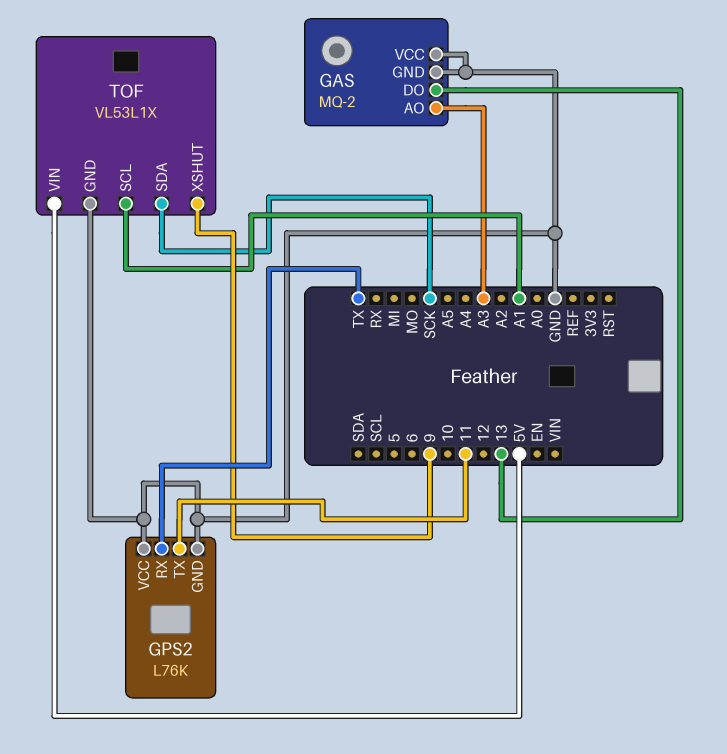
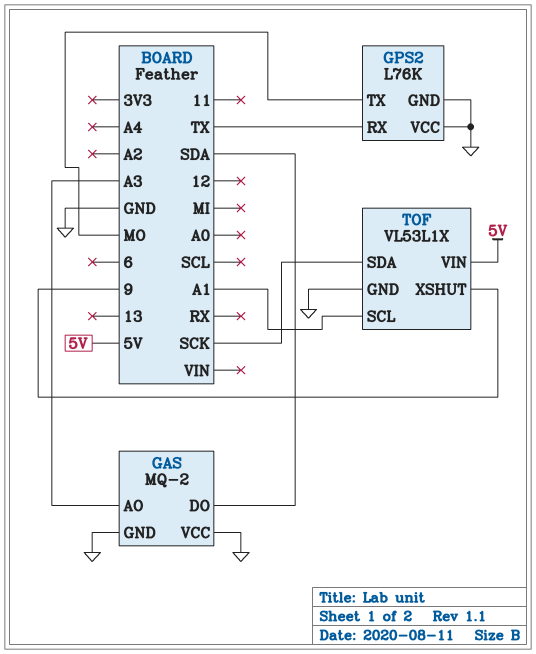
GAS pin DO: 13 -> SDA
GPS2 pin TX: 11 -> MO

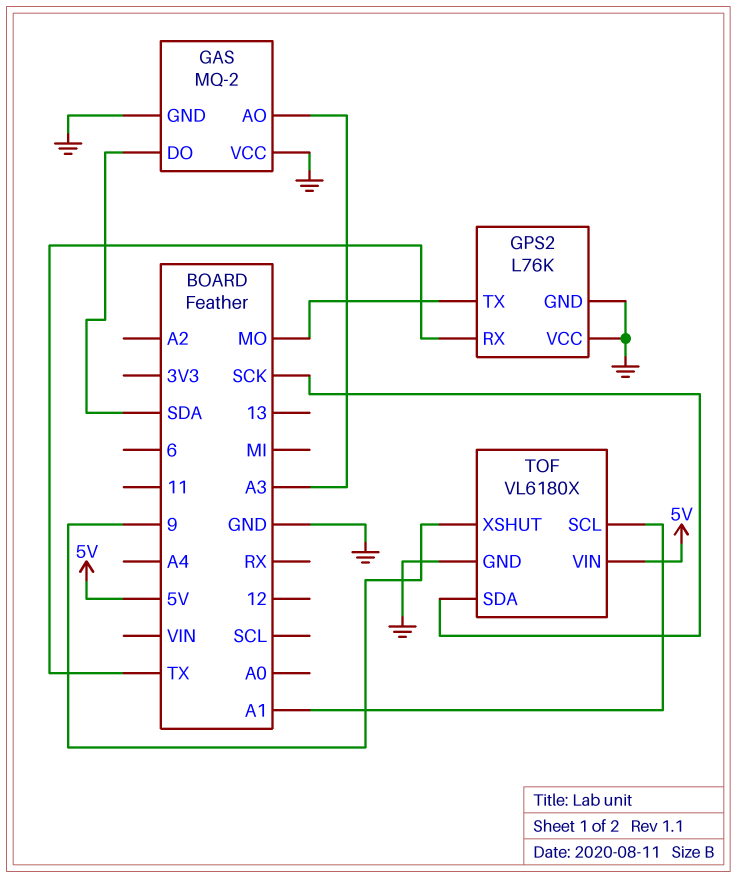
TOF: VL53L1X -> VL6180X

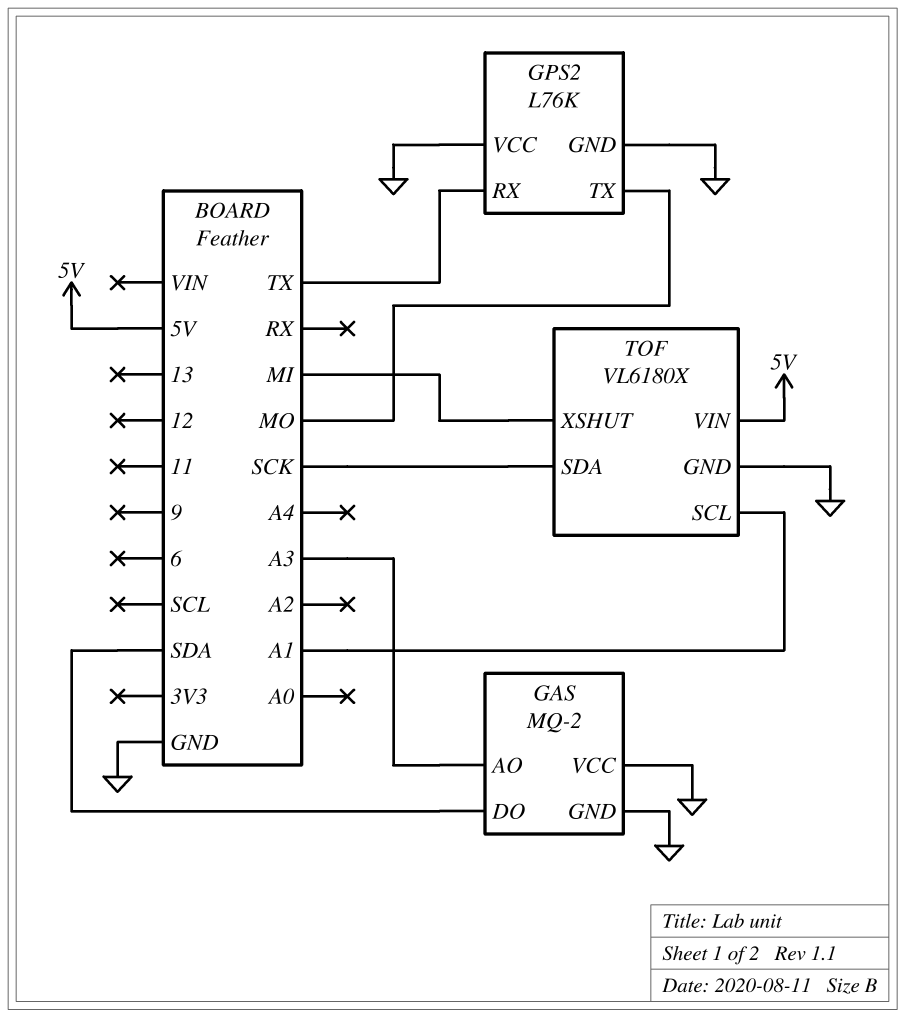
TOF pin XSHUT: 9 -> MI

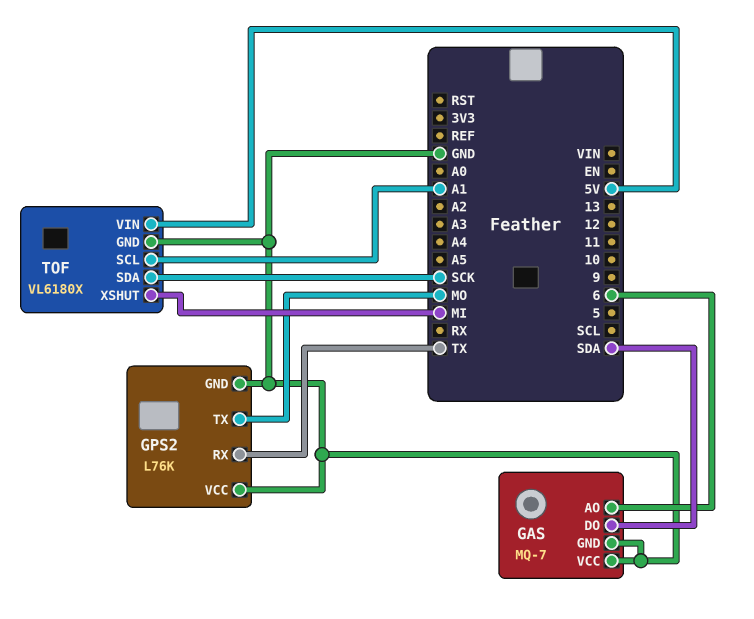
GAS: MQ-2 -> MQ-7
GAS pin AO: A3 -> 6

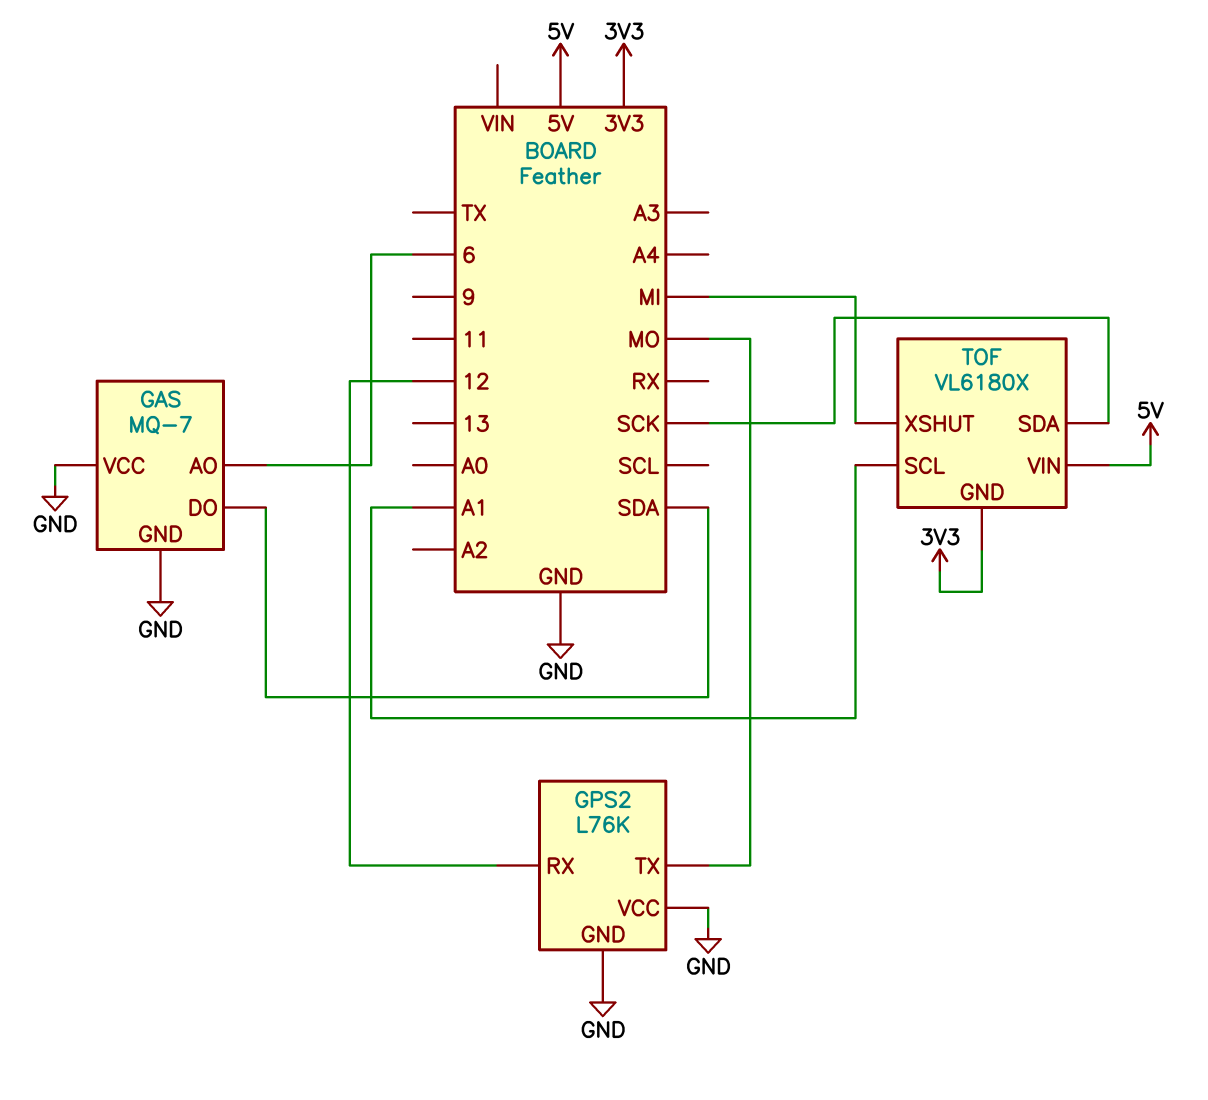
GPS2 pin RX: TX -> 12
TOF pin GND: GND -> 3V3

